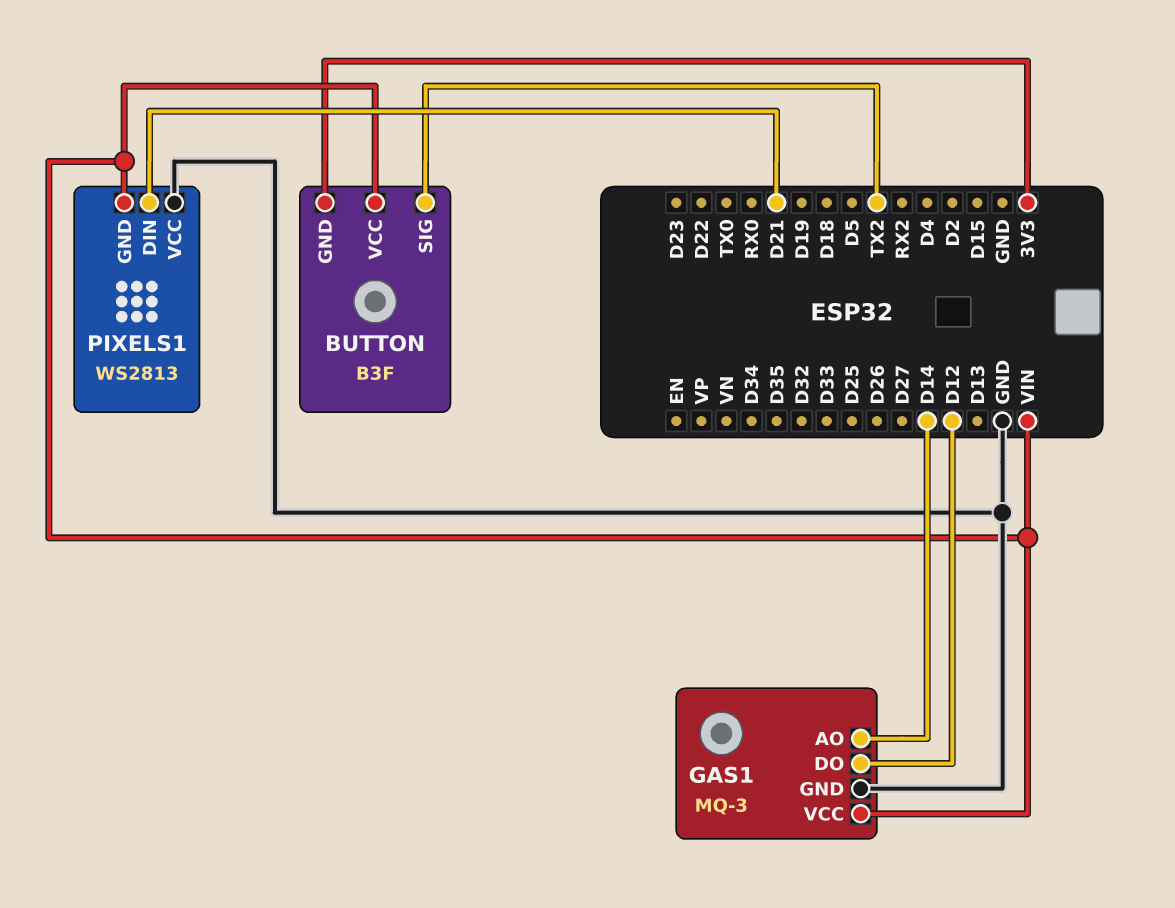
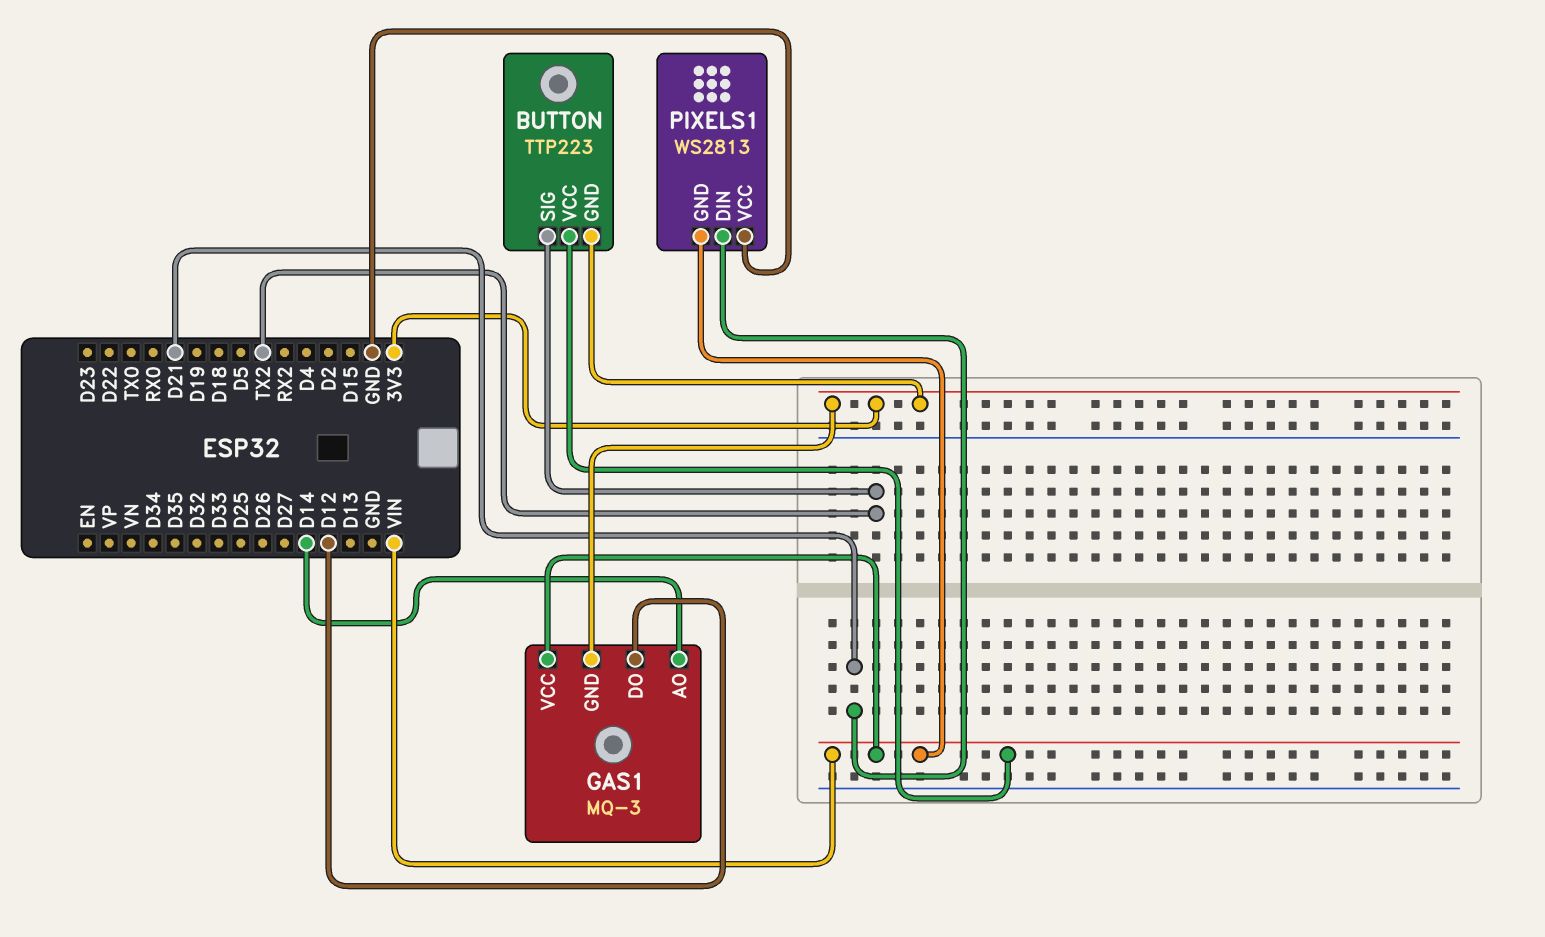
BUTTON: B3F -> TTP223
GAS1 pin GND: GND -> 3V3

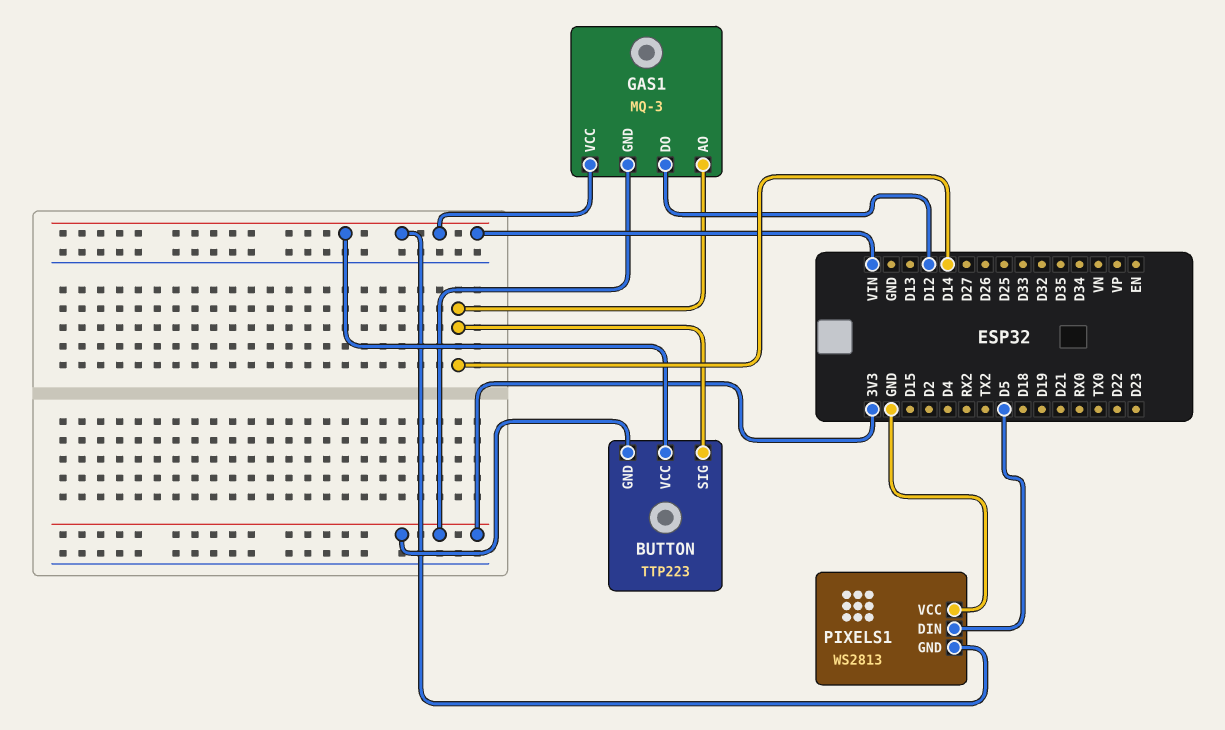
BUTTON pin SIG: TX2 -> D14
PIXELS1 pin DIN: D21 -> D5

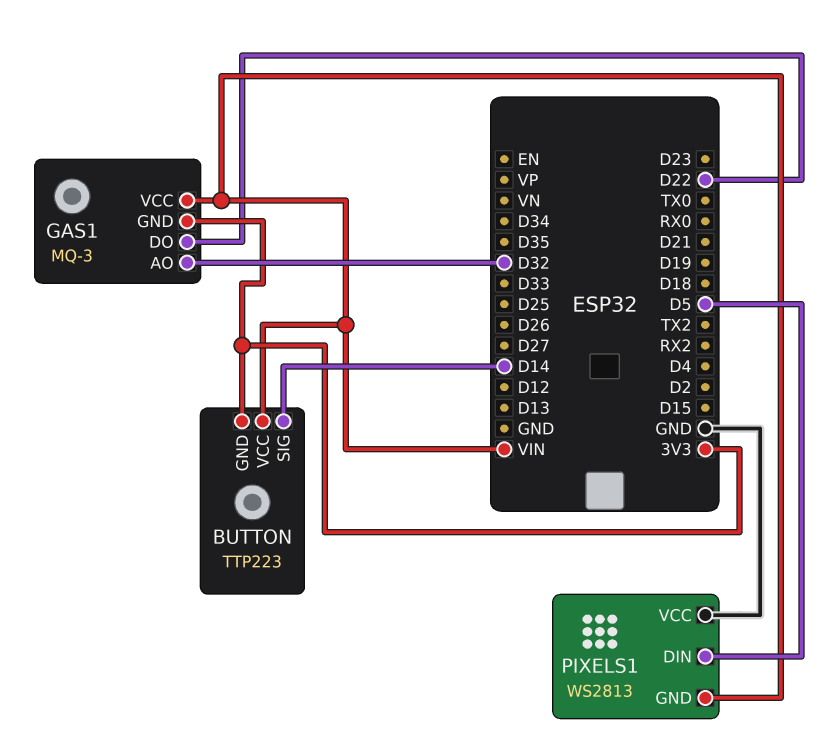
GAS1 pin AO: D14 -> D32
GAS1 pin DO: D12 -> D22

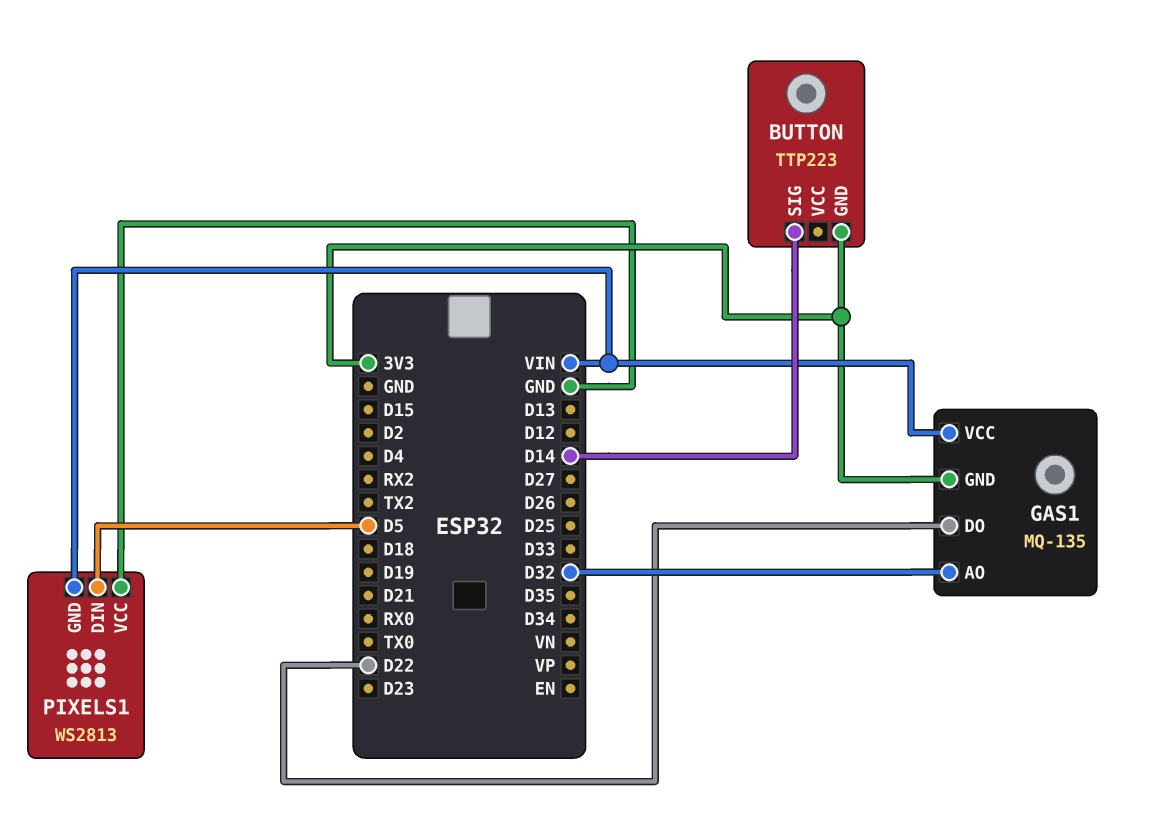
BUTTON pin VCC: VIN -> none
GAS1: MQ-3 -> MQ-135

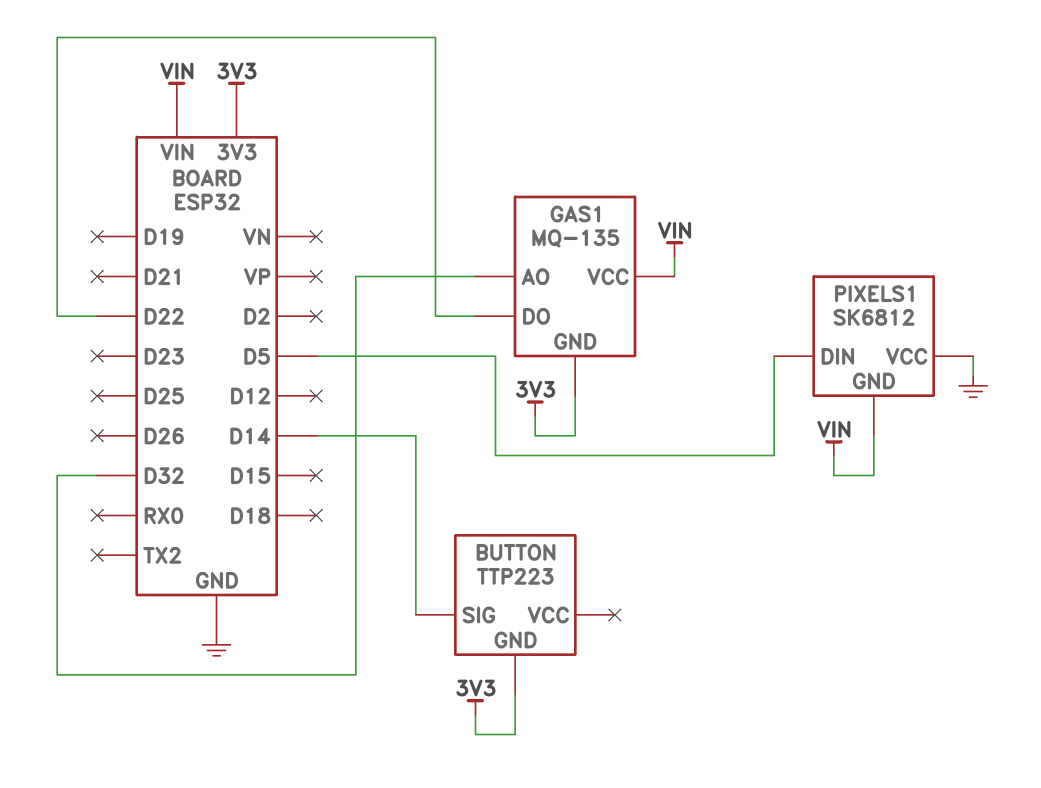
PIXELS1: WS2813 -> SK6812

